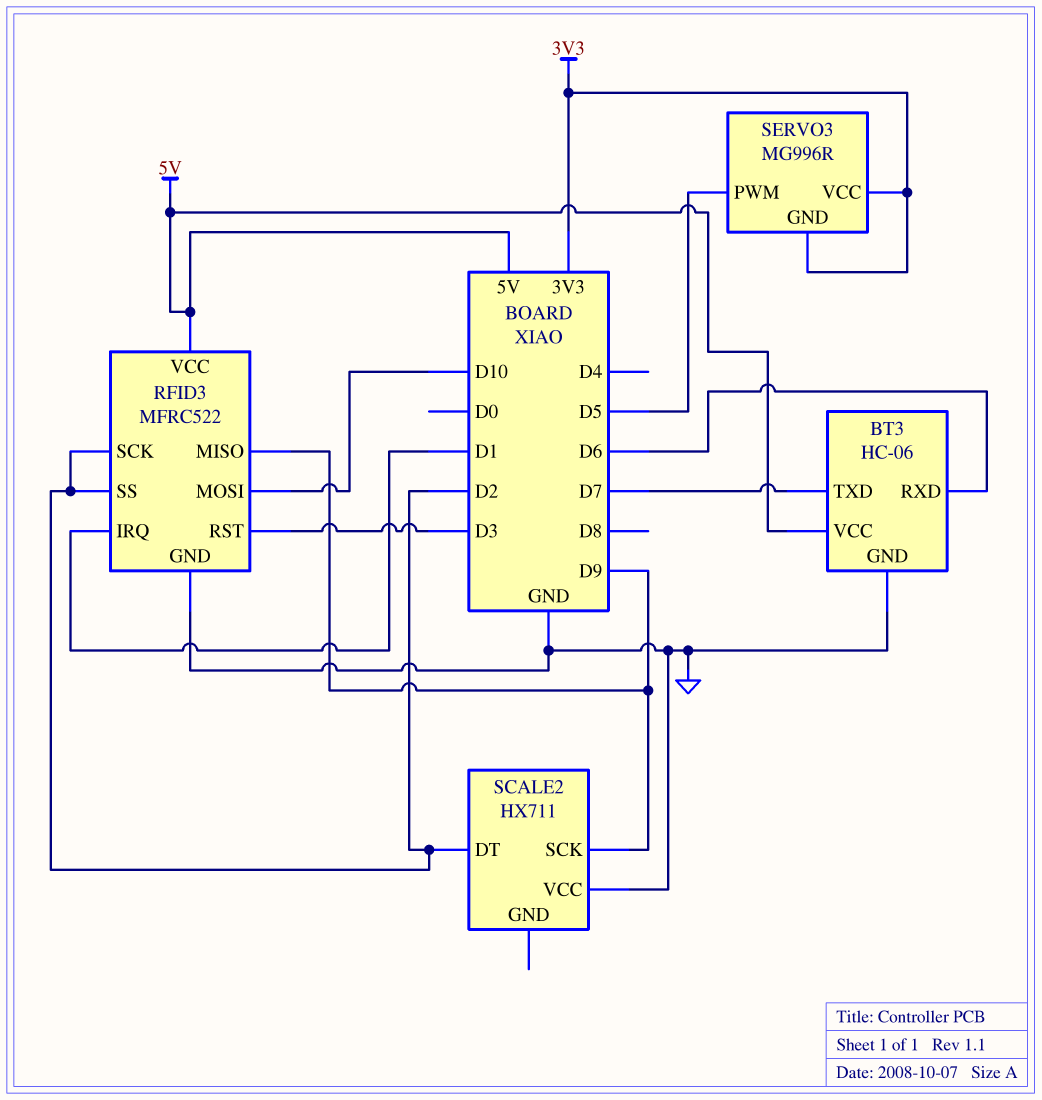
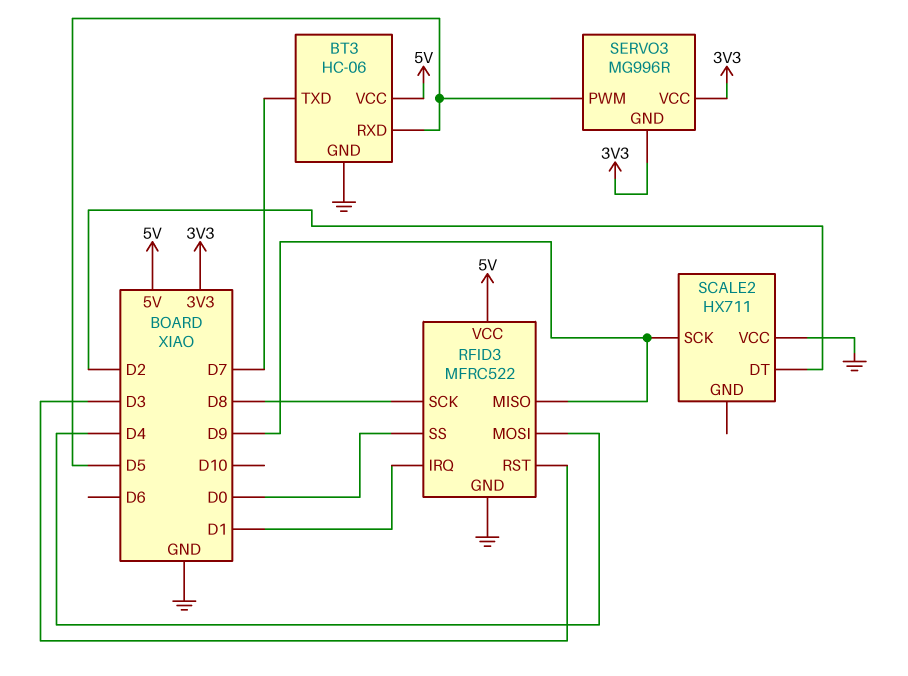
BT3 pin RXD: D6 -> D5
RFID3 pin MOSI: D10 -> D4
RFID3 pin SCK: D2 -> D8
RFID3 pin SS: D2 -> D0

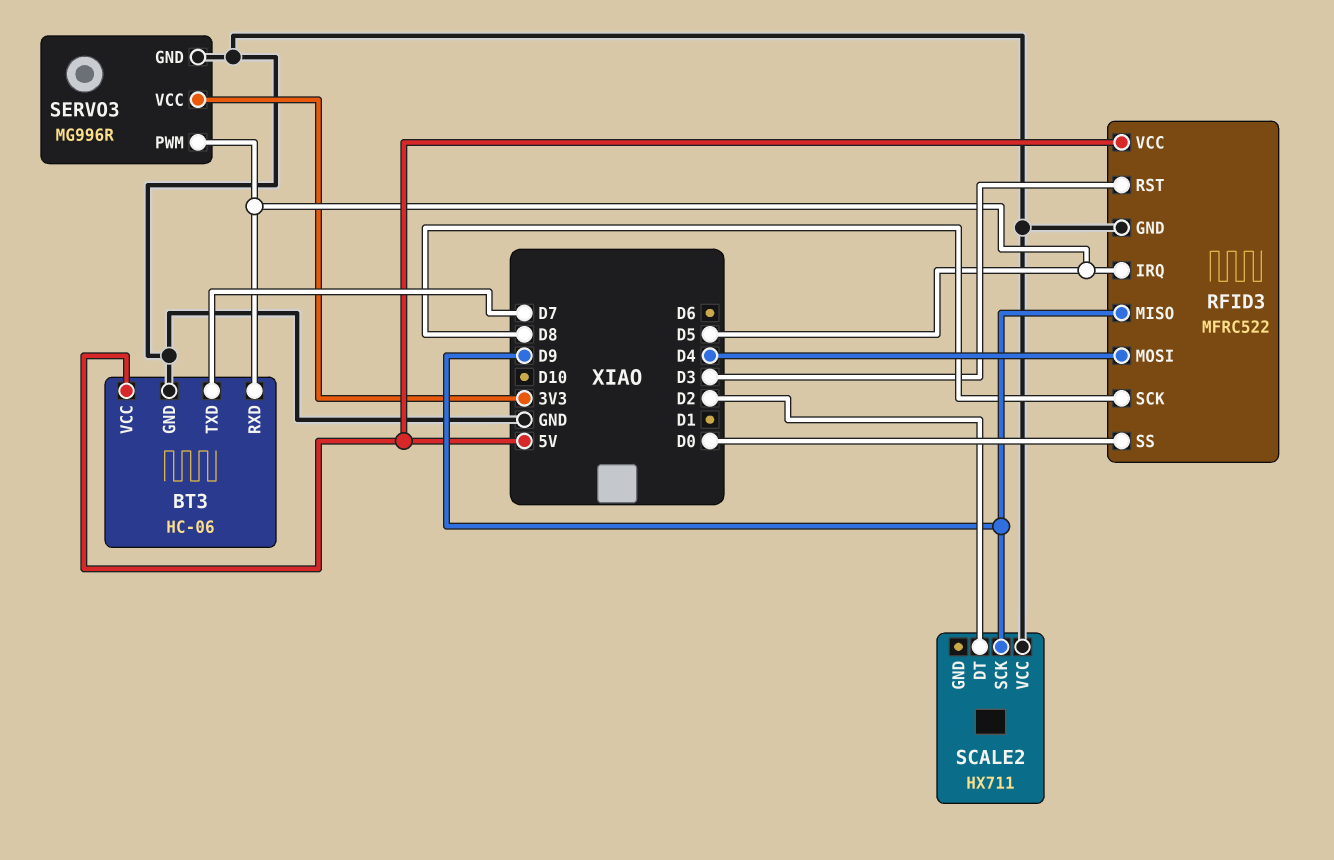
RFID3 pin IRQ: D1 -> D5
SERVO3 pin GND: 3V3 -> GND

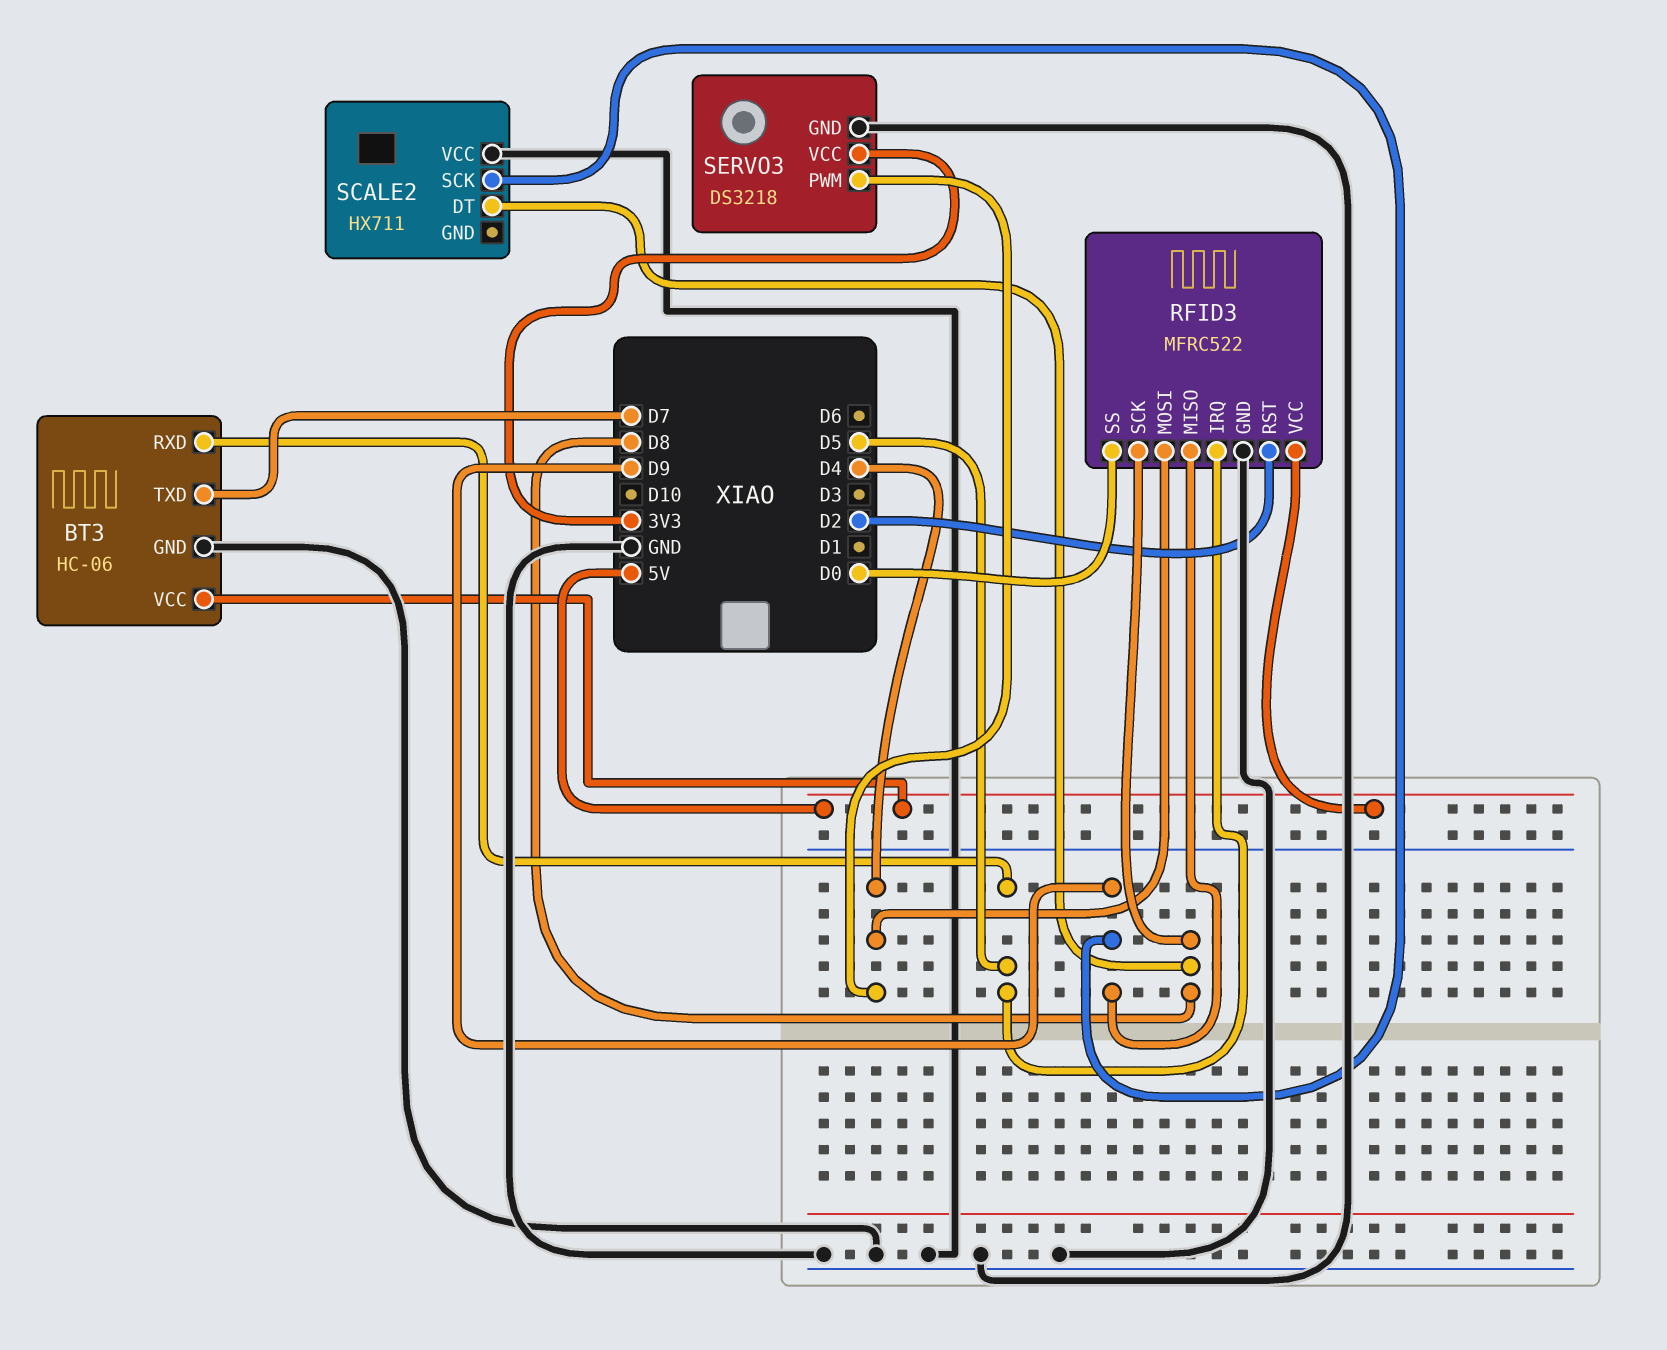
RFID3 pin RST: D3 -> D2
SCALE2 pin DT: D2 -> D8
SERVO3: MG996R -> DS3218
SERVO3 pin PWM: D5 -> D4

